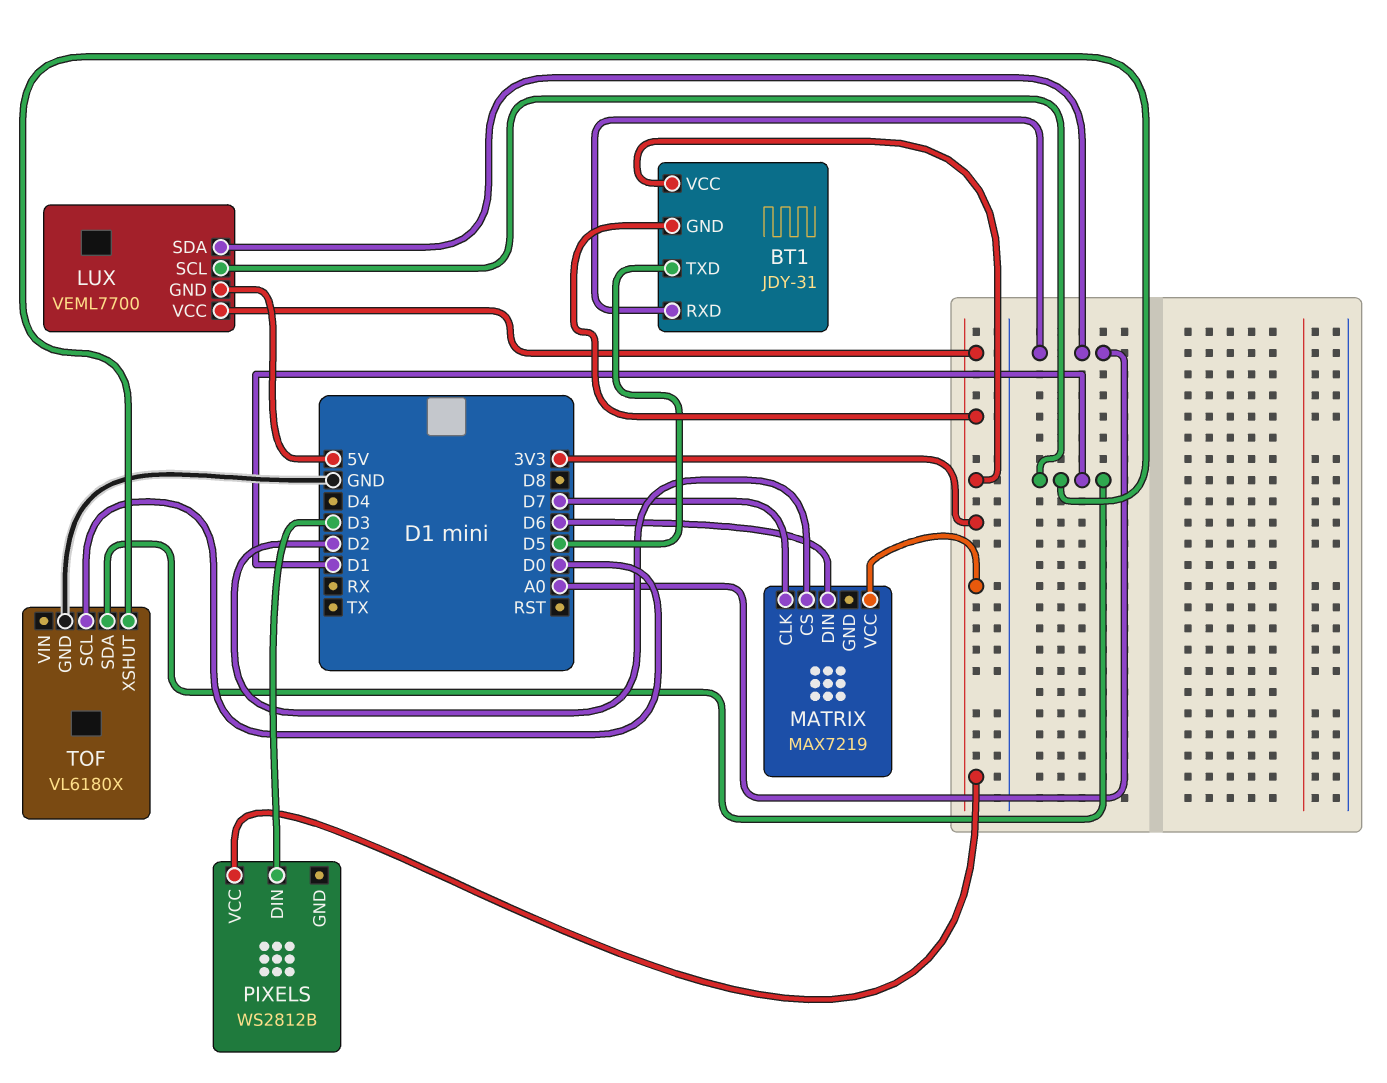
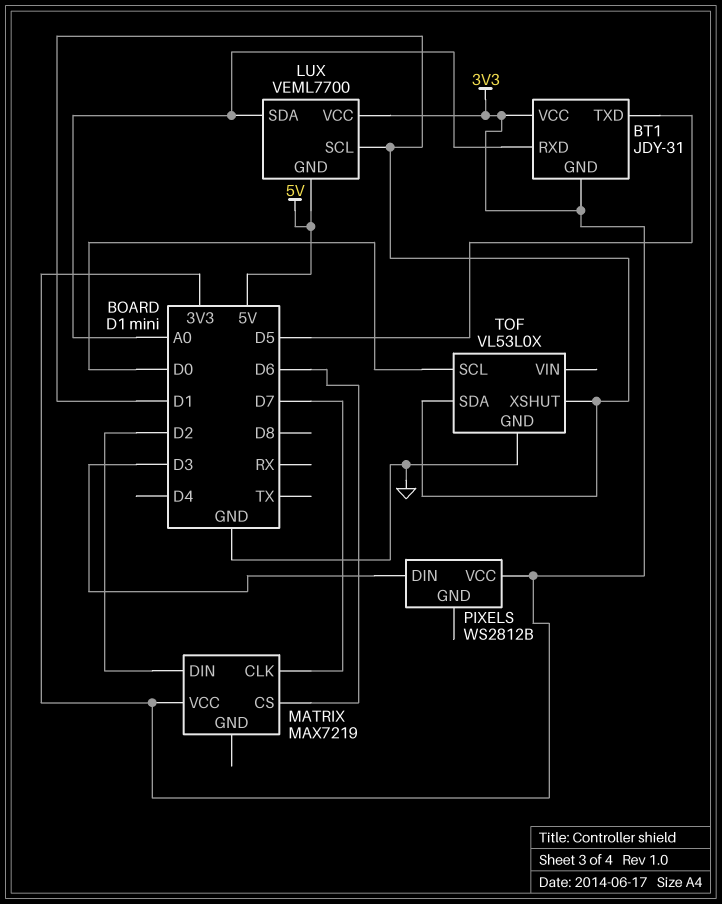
MATRIX pin CS: D2 -> D6
MATRIX pin DIN: D6 -> D2
TOF: VL6180X -> VL53L0X

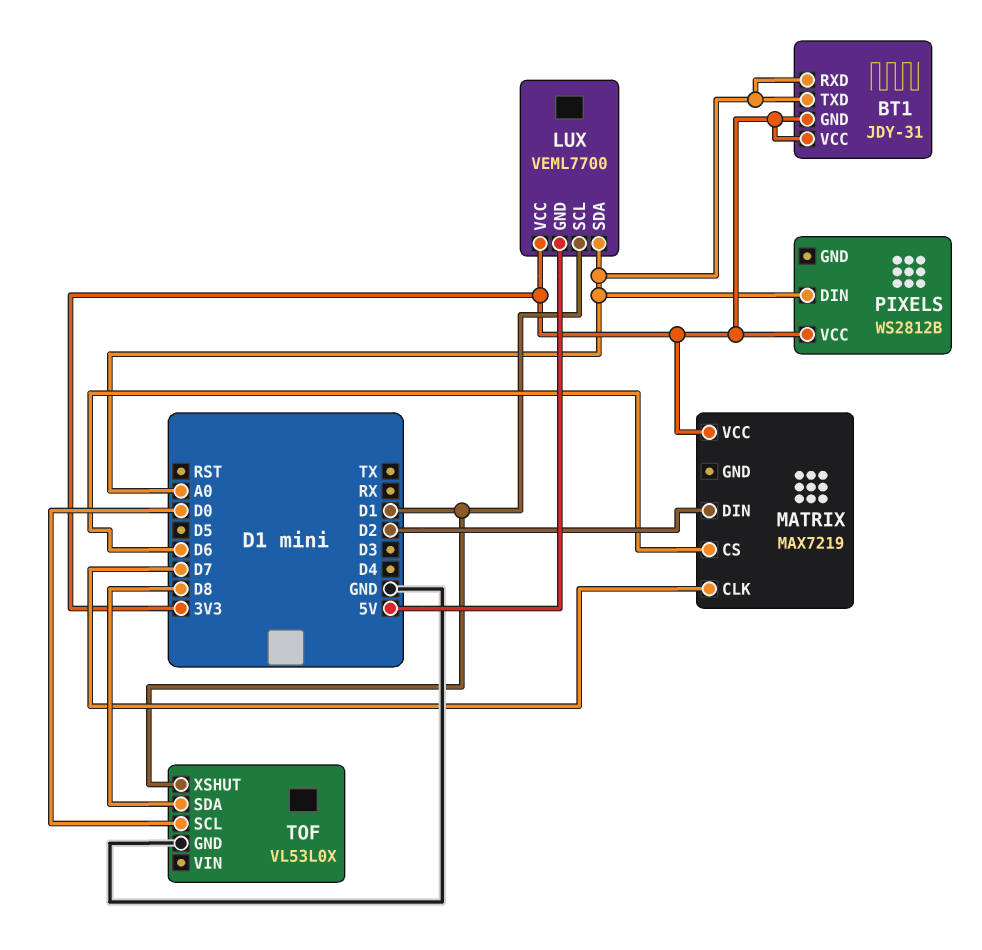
BT1 pin TXD: D5 -> A0
PIXELS pin DIN: D3 -> A0
TOF pin SDA: D1 -> D8

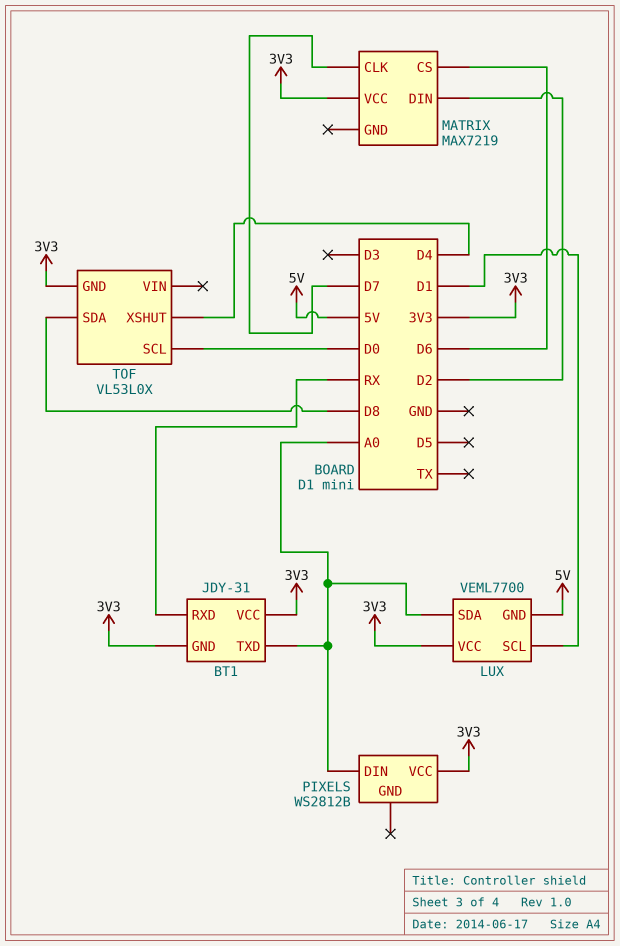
BT1 pin RXD: A0 -> RX
TOF pin GND: GND -> 3V3
TOF pin XSHUT: D1 -> D4

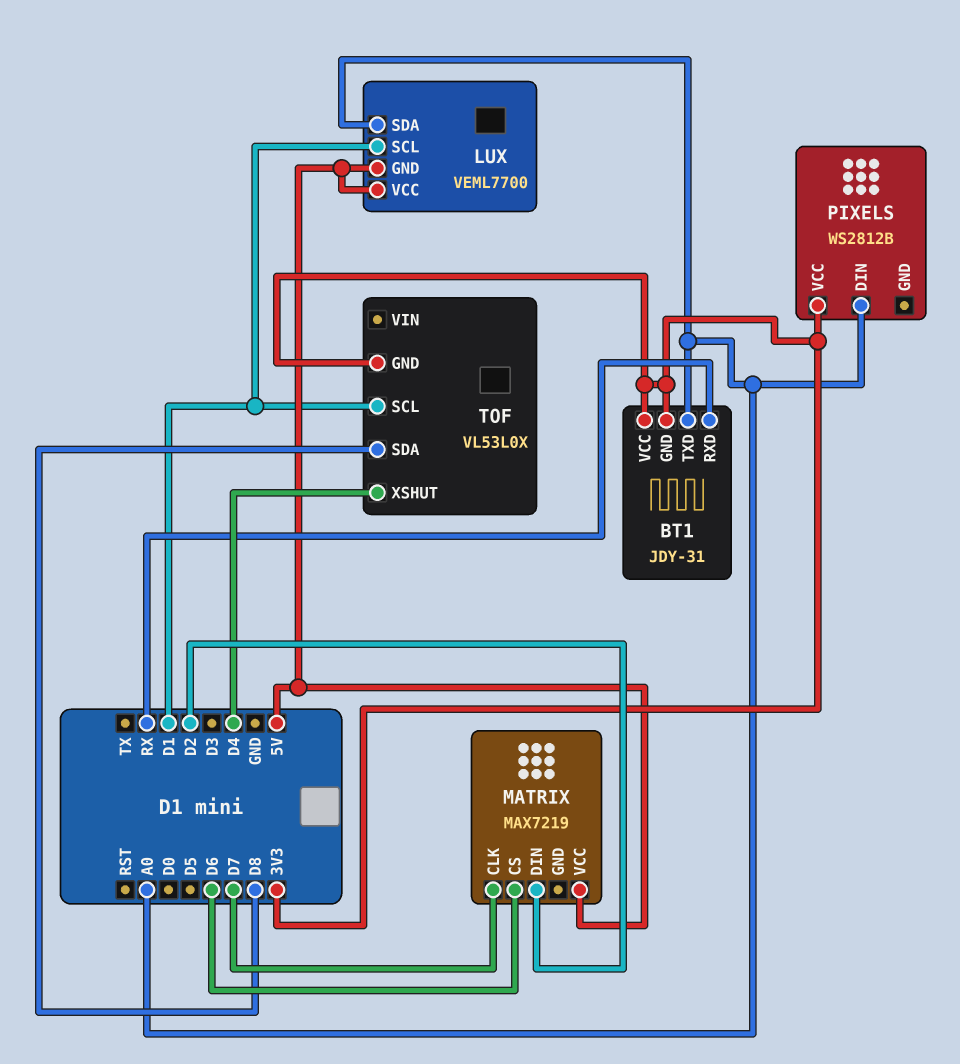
LUX pin VCC: 3V3 -> 5V
MATRIX pin VCC: 3V3 -> 5V
TOF pin SCL: D0 -> D1

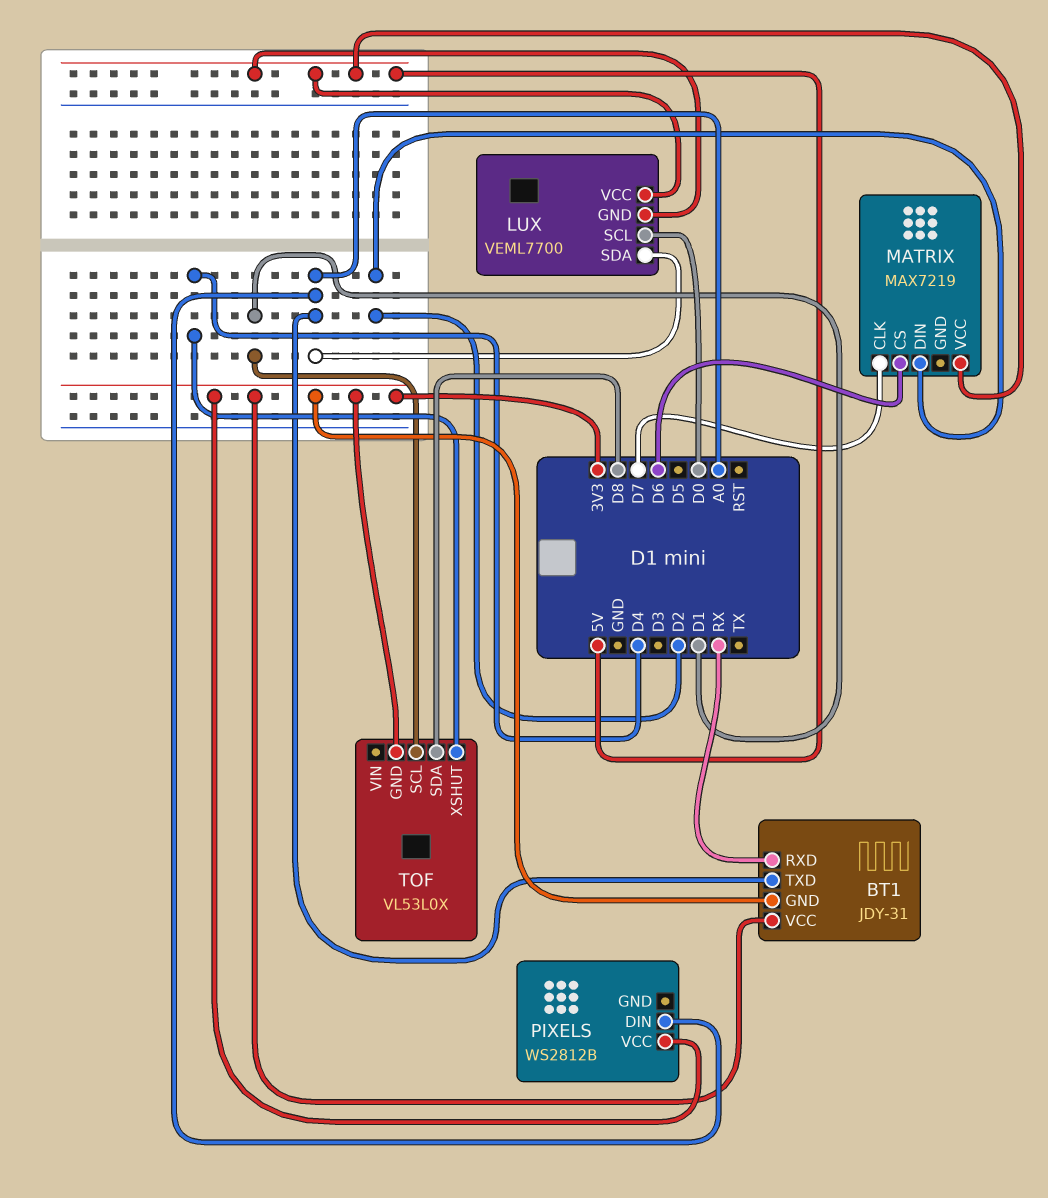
LUX pin SCL: D1 -> D0

